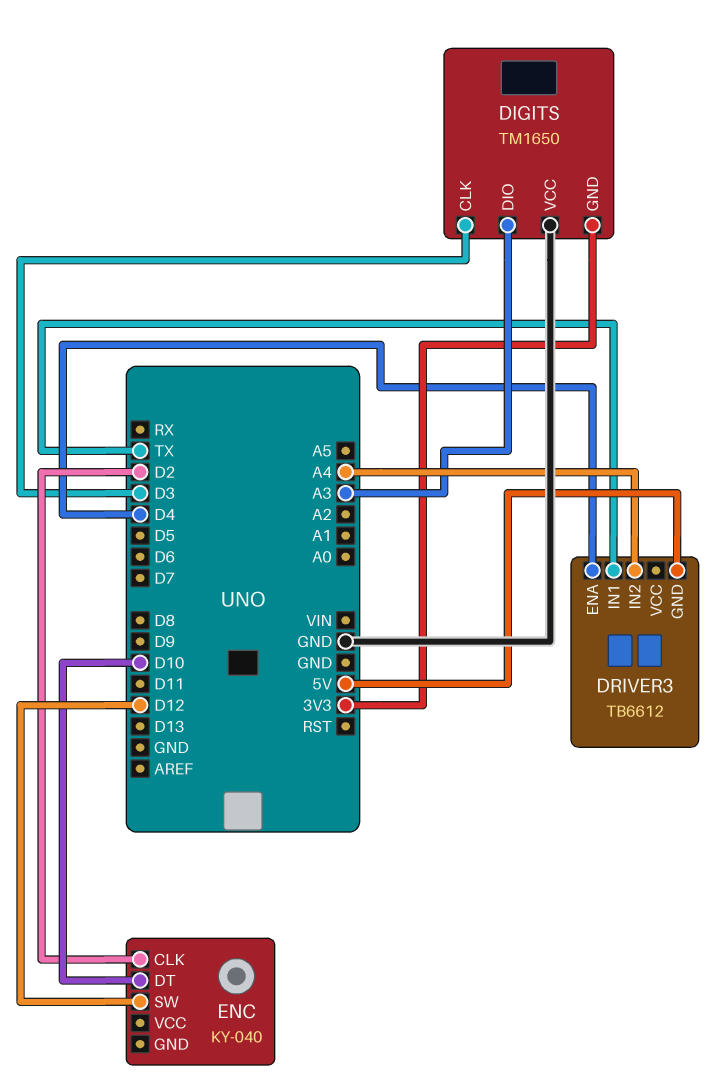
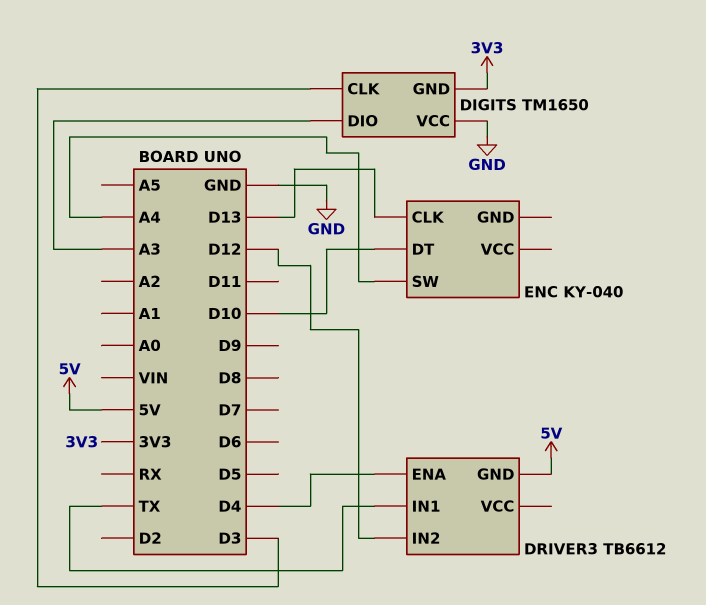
DRIVER3 pin IN2: A4 -> D12
ENC pin CLK: D2 -> D13
ENC pin SW: D12 -> A4

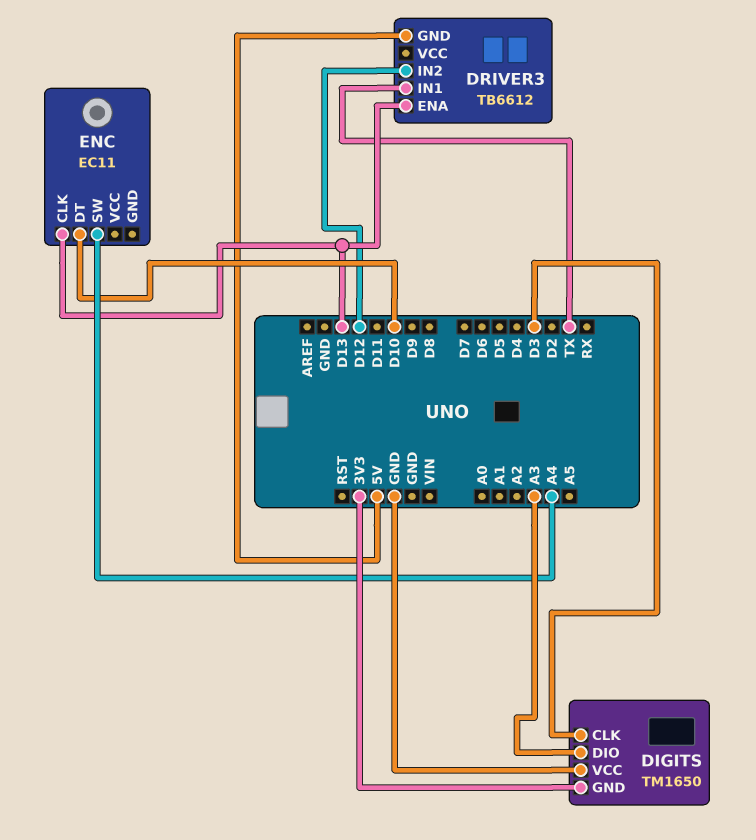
DRIVER3 pin ENA: D4 -> D13
ENC: KY-040 -> EC11

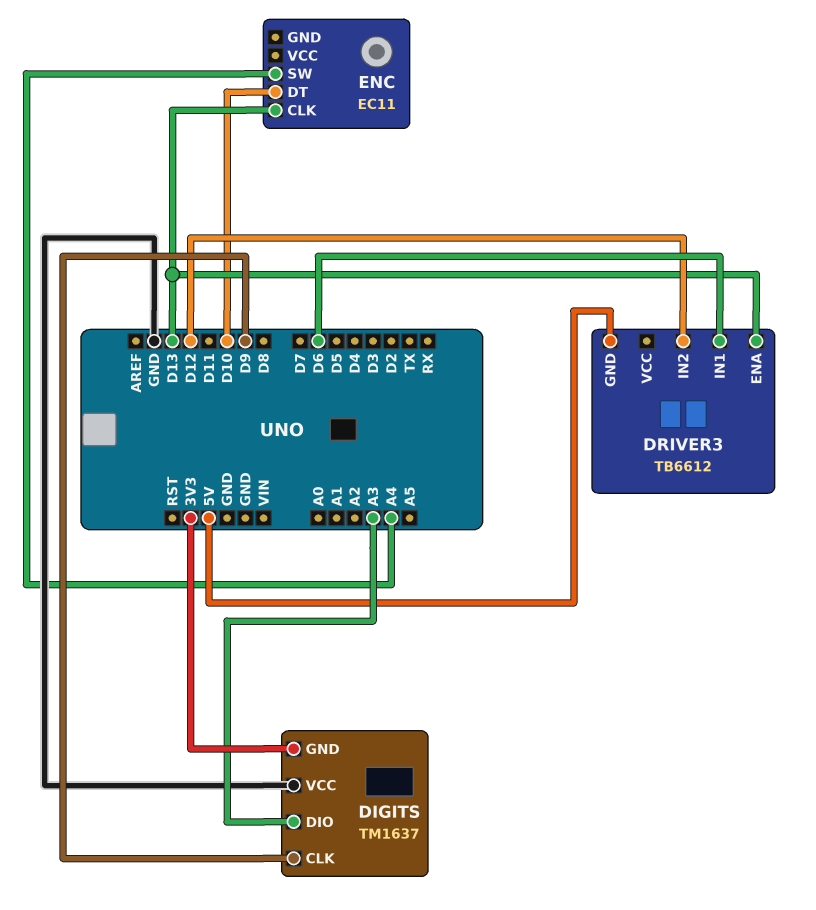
DIGITS: TM1650 -> TM1637
DIGITS pin CLK: D3 -> D9
DRIVER3 pin IN1: TX -> D6

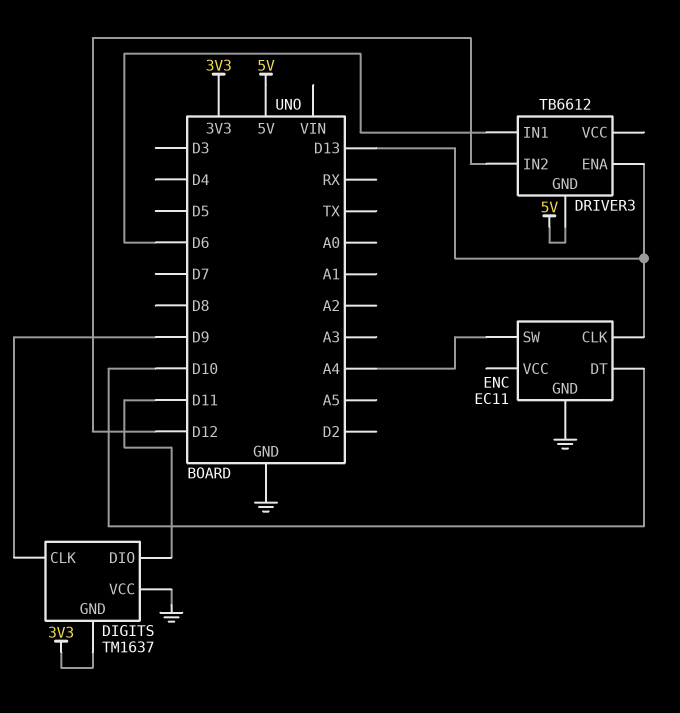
DIGITS pin DIO: A3 -> D11
ENC pin GND: none -> GND

